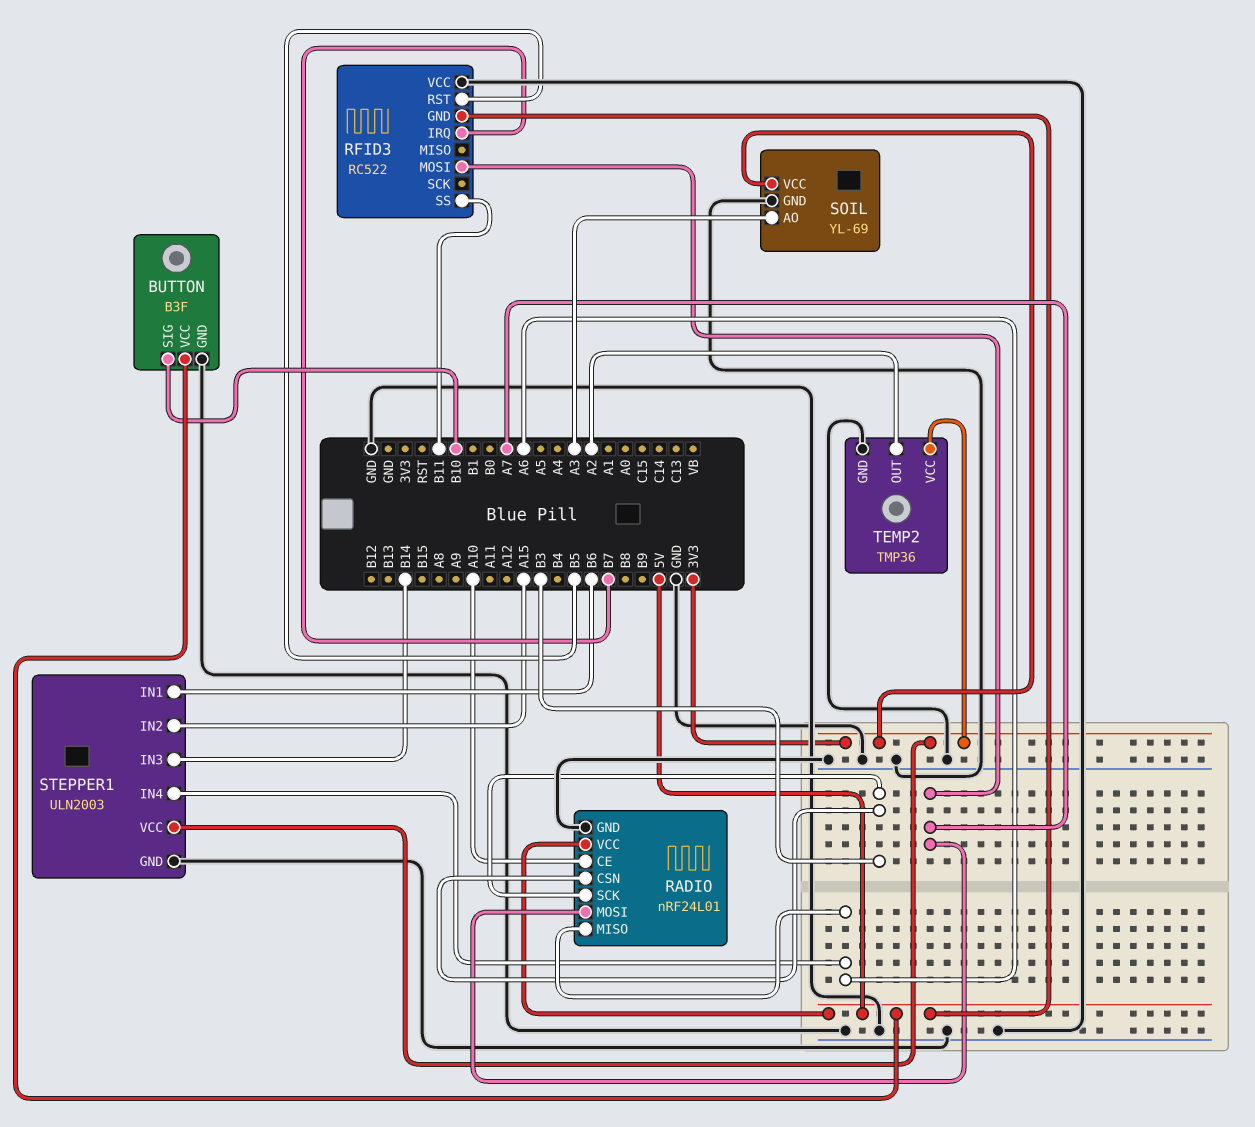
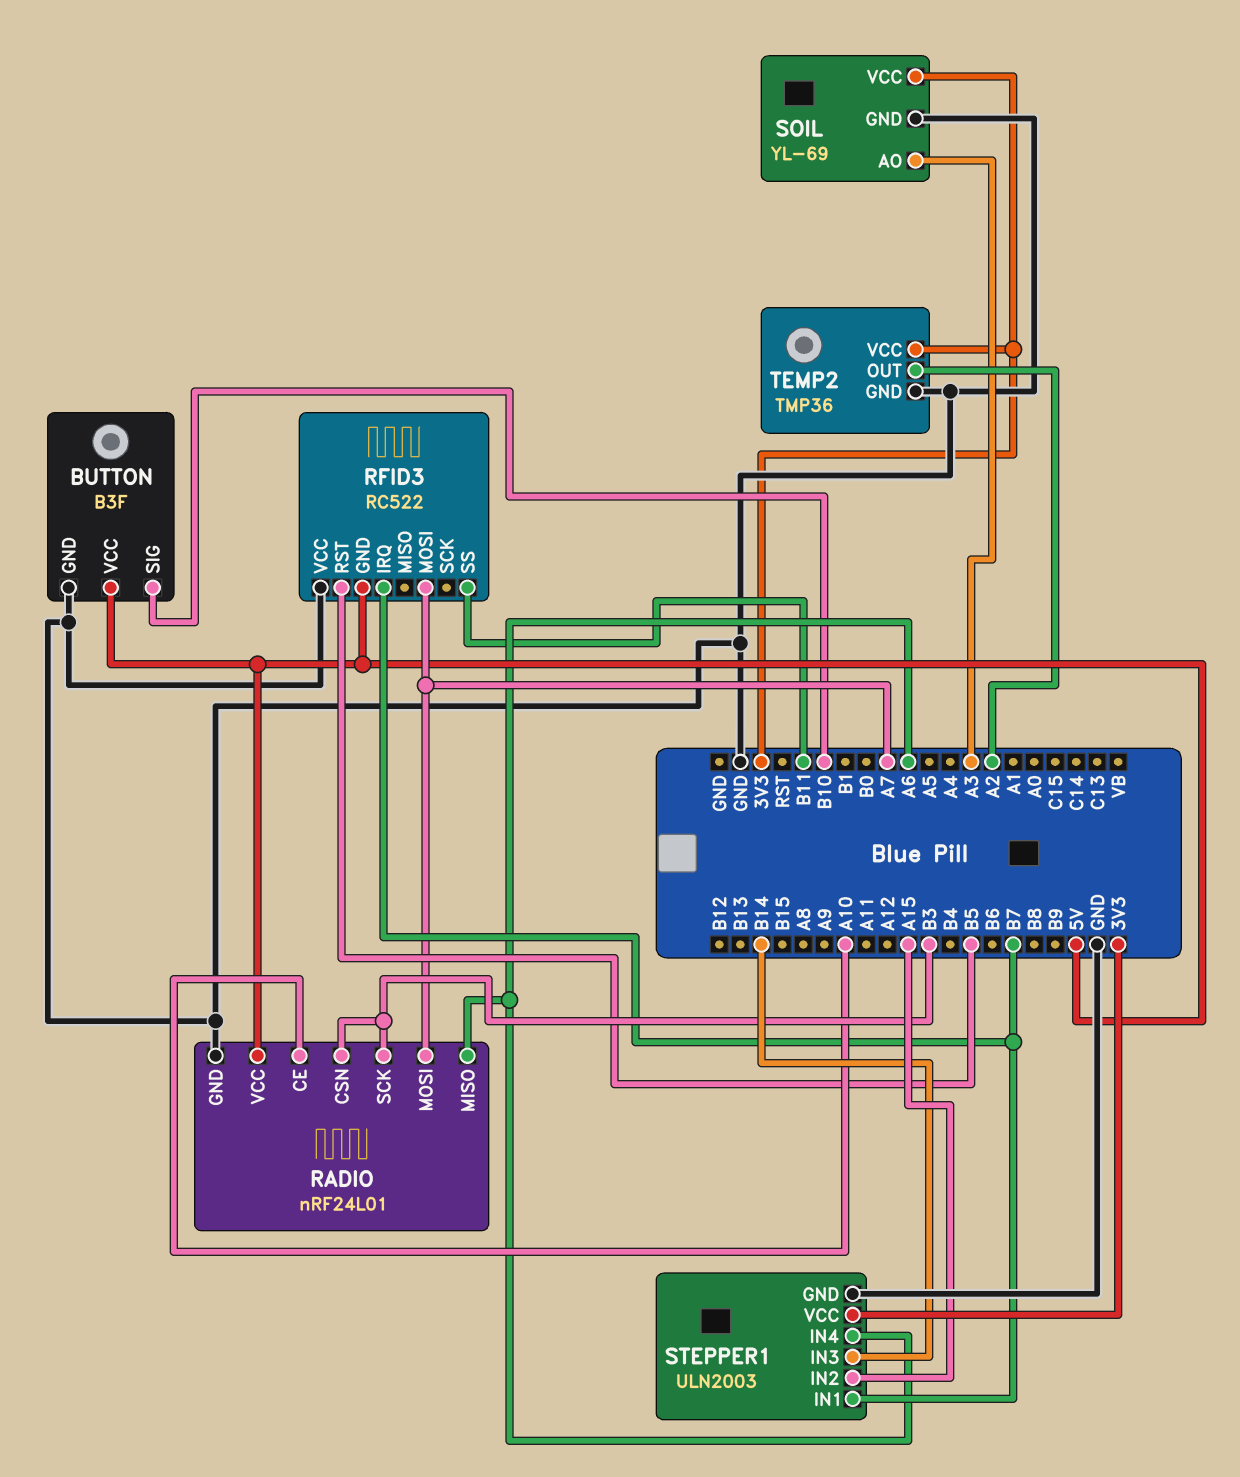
STEPPER1 pin IN1: B6 -> B7

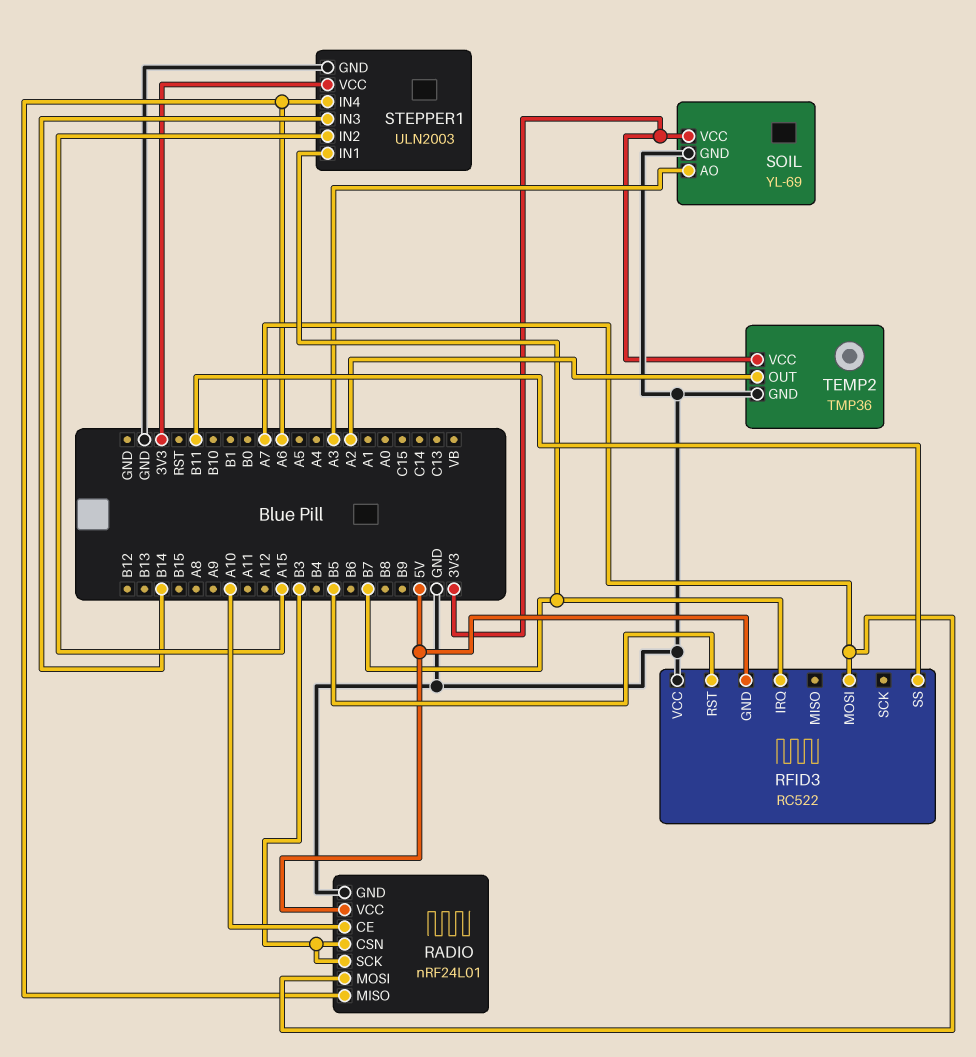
BUTTON: B3F -> none
BUTTON pin GND: GND -> none
BUTTON pin SIG: B10 -> none
BUTTON pin VCC: 5V -> none

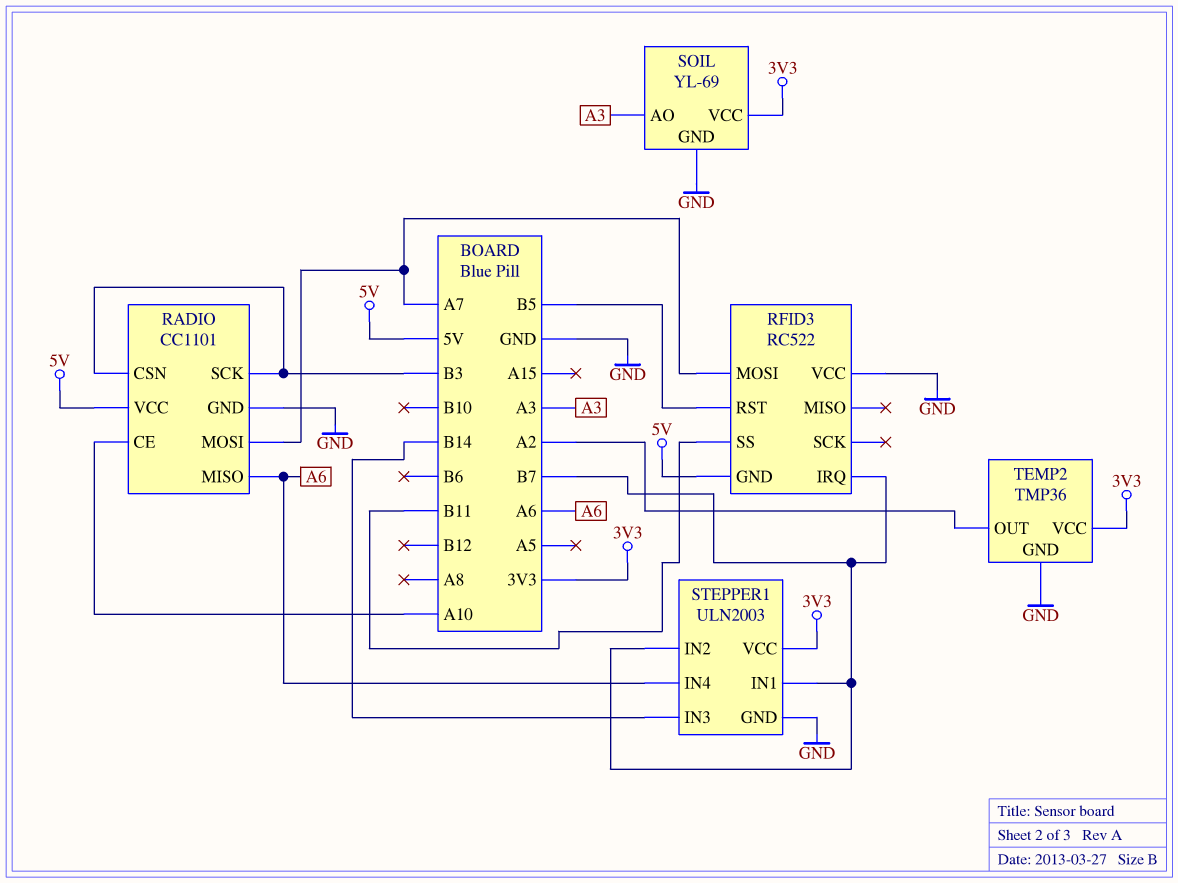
RADIO: nRF24L01 -> CC1101
STEPPER1 pin IN2: A15 -> B7

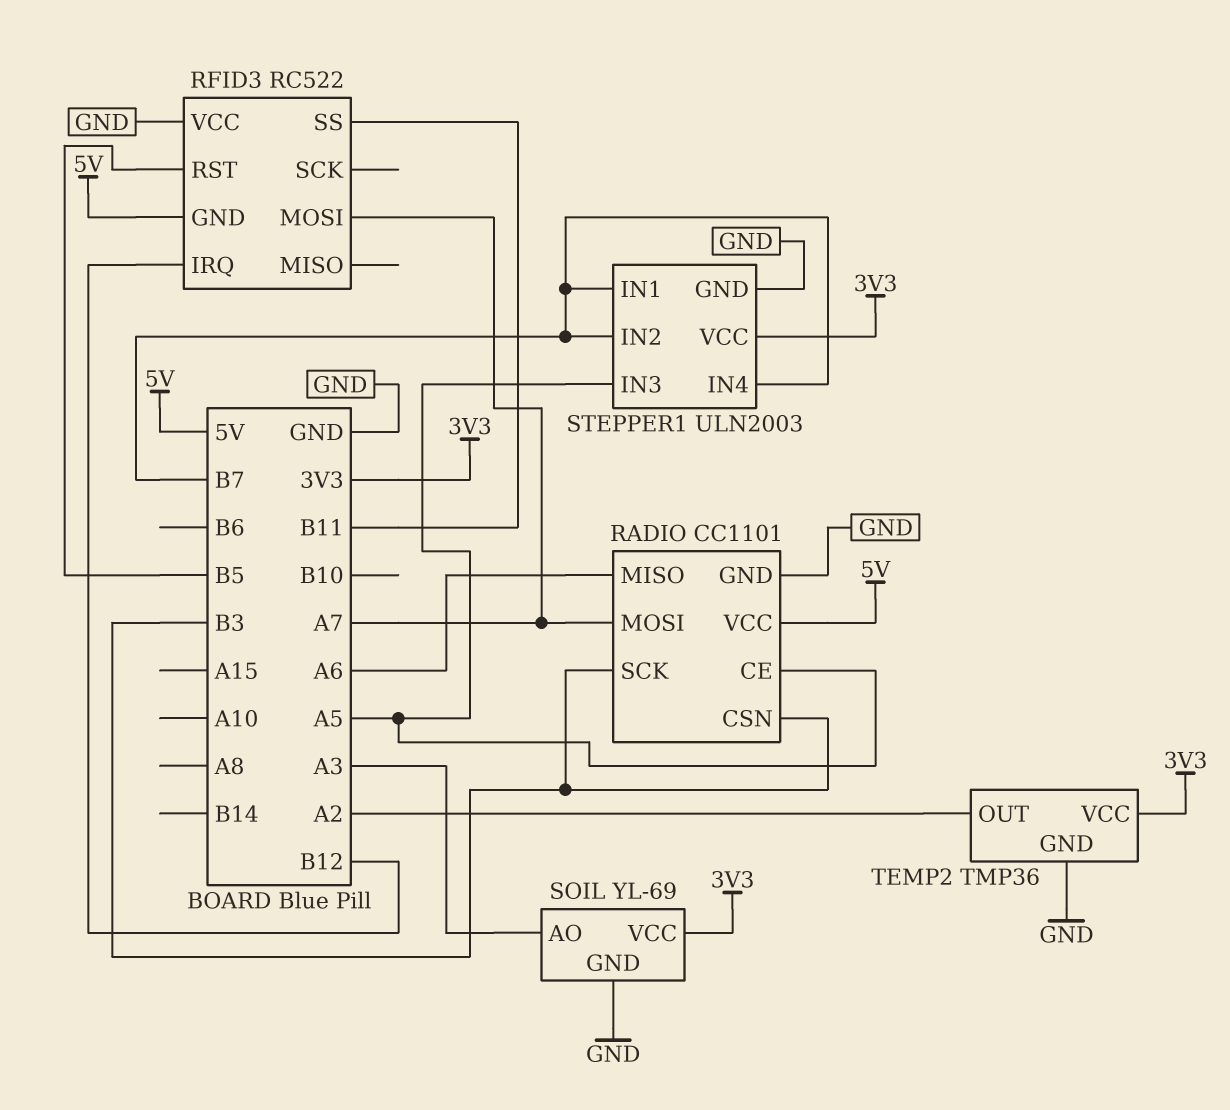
RADIO pin CE: A10 -> A5
RFID3 pin IRQ: B7 -> B12
STEPPER1 pin IN3: B14 -> A5
STEPPER1 pin IN4: A6 -> B7

